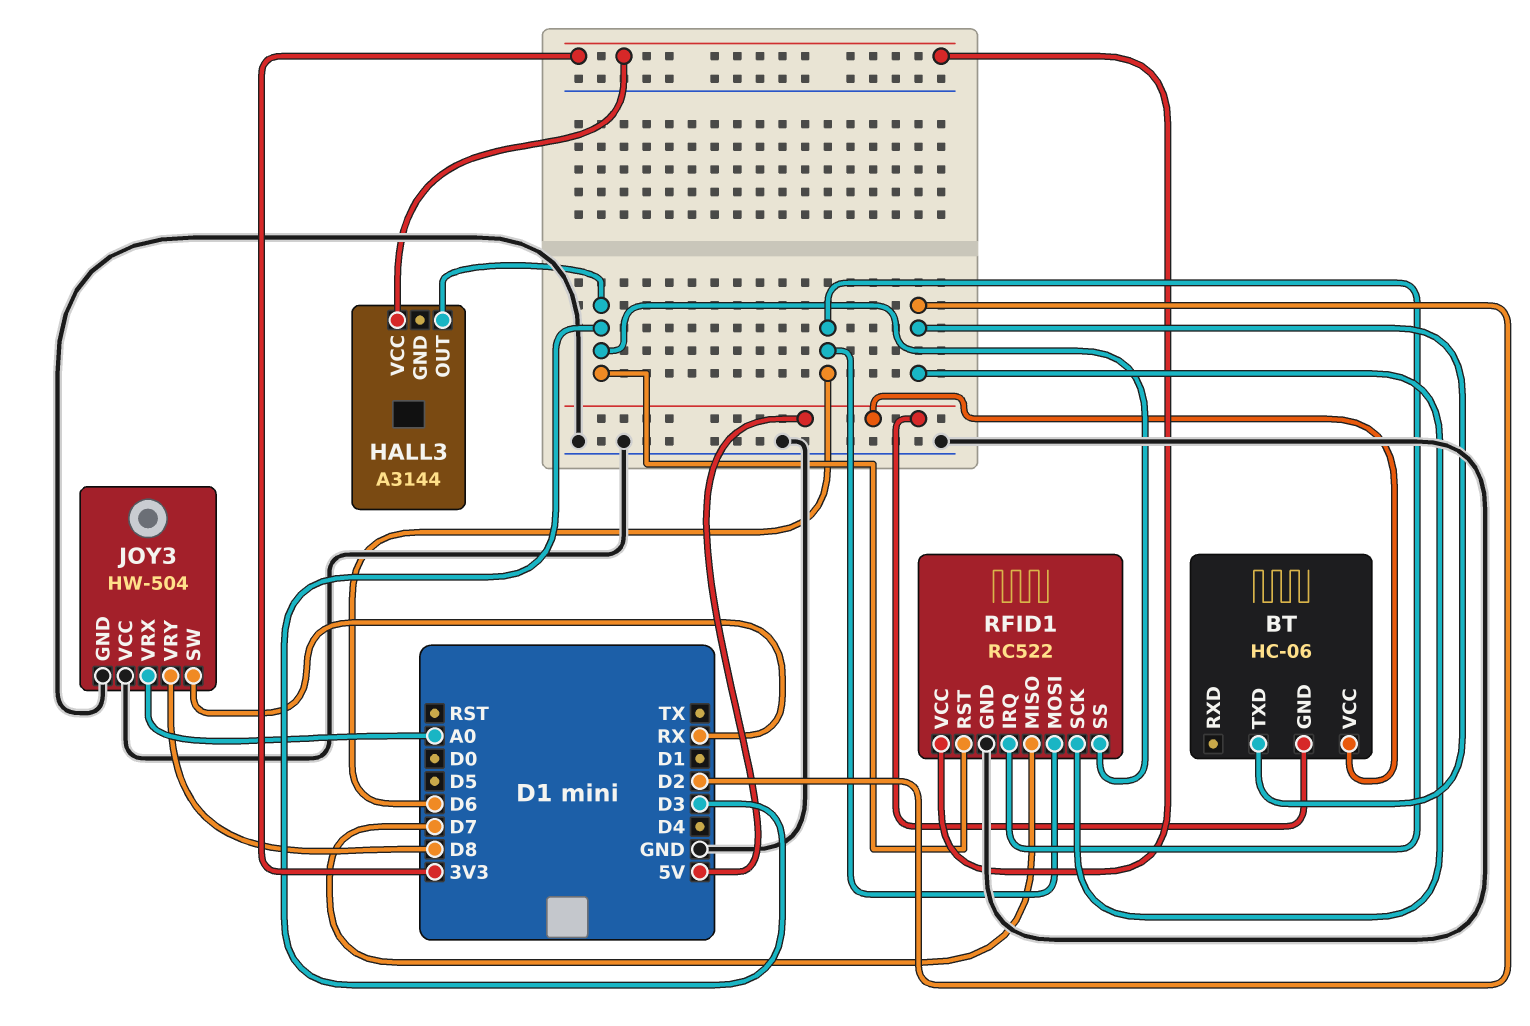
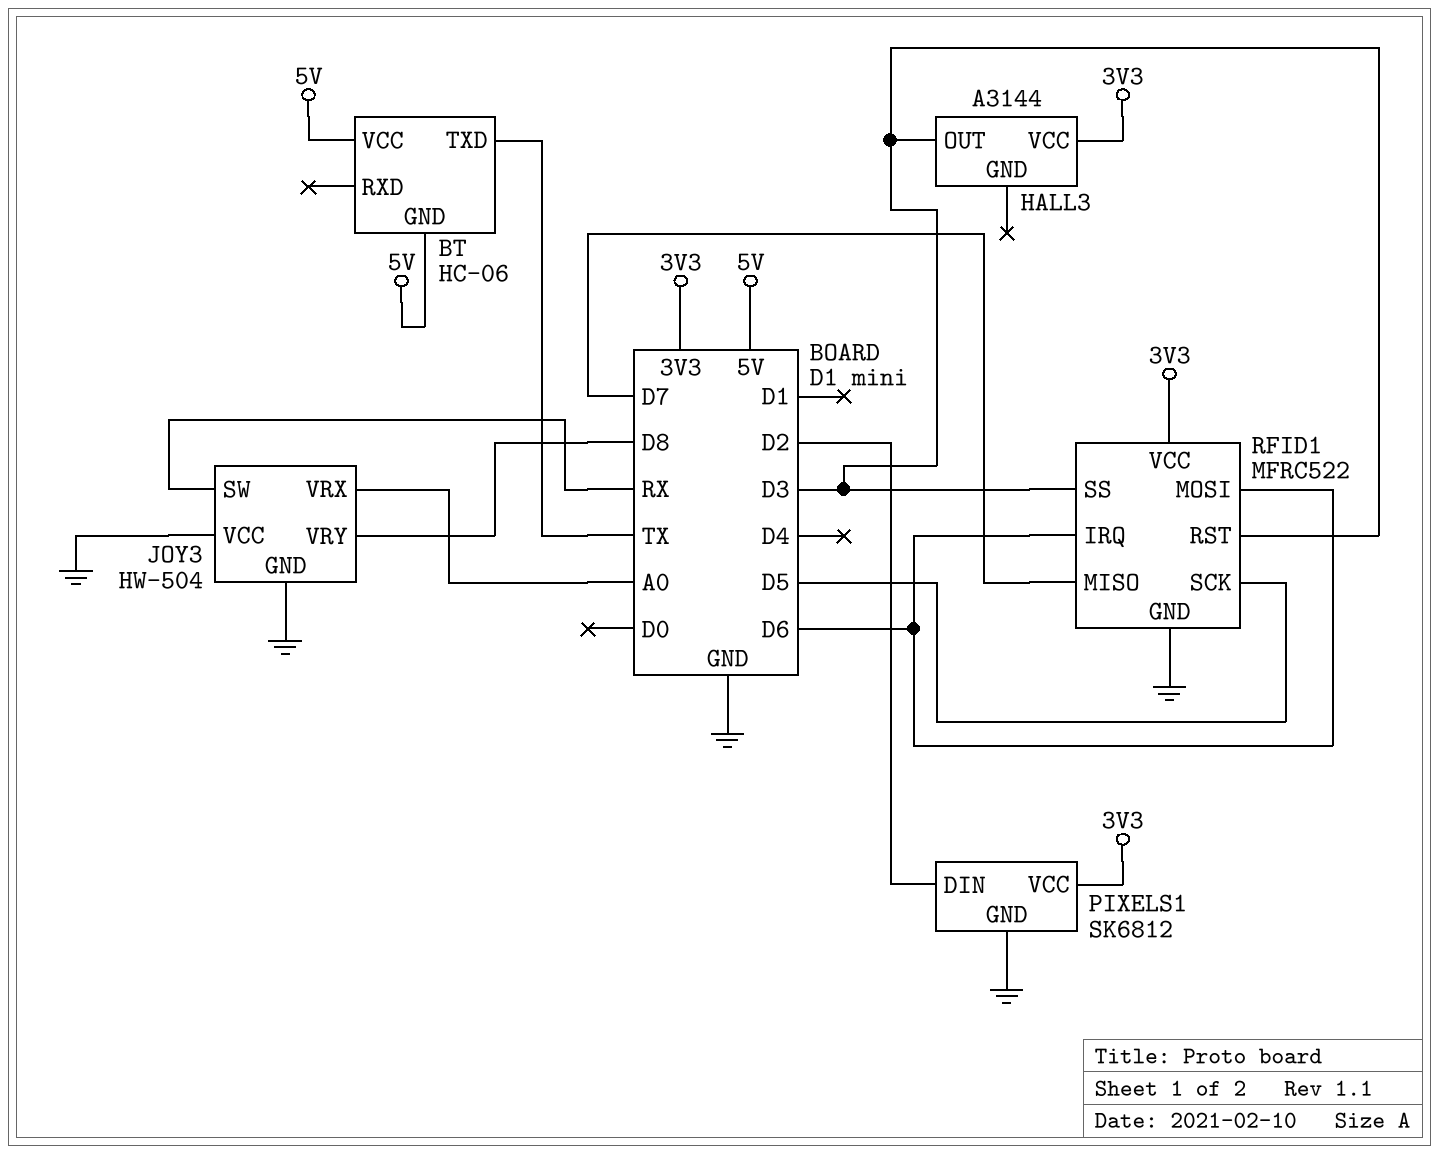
BT pin TXD: D2 -> TX
PIXELS1: none -> SK6812
PIXELS1 pin DIN: none -> D2
PIXELS1 pin GND: none -> GND
PIXELS1 pin VCC: none -> 3V3
RFID1: RC522 -> MFRC522
RFID1 pin SCK: D2 -> D5

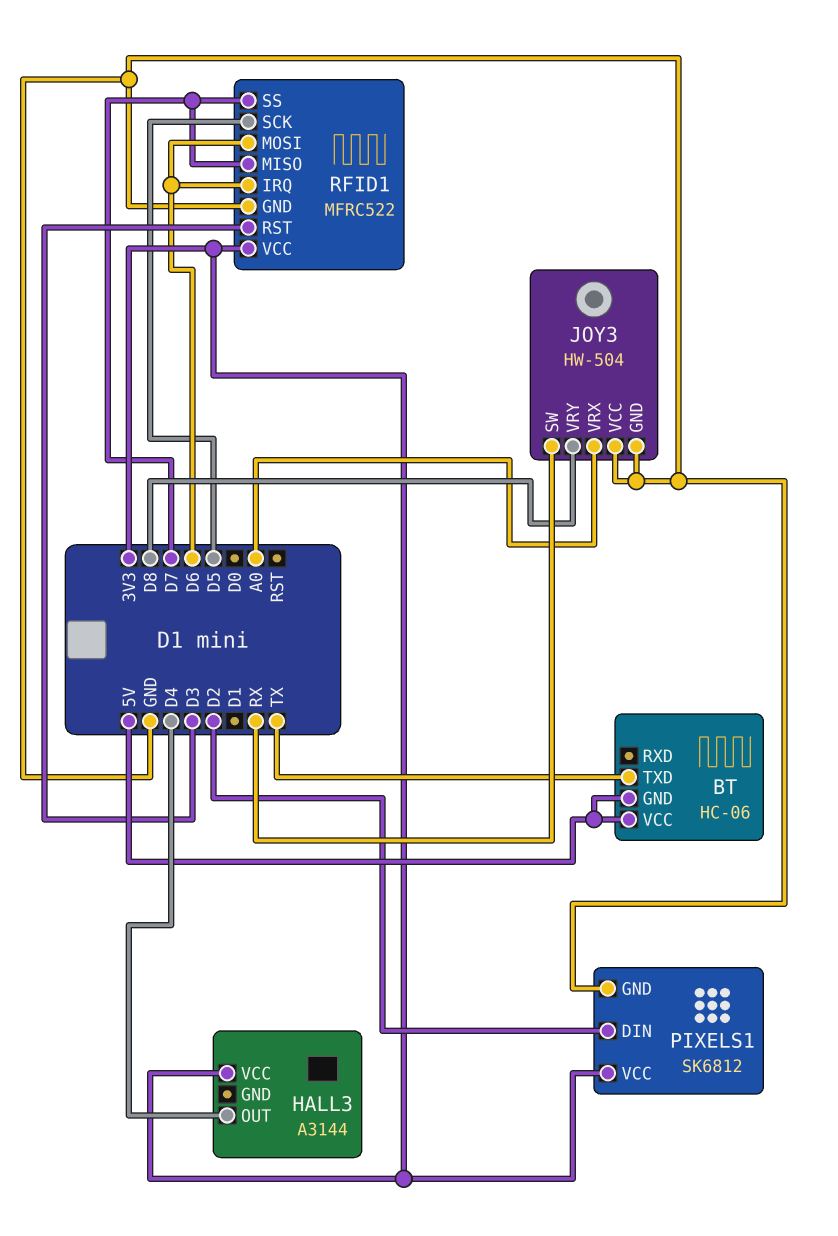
HALL3 pin OUT: D3 -> D4
RFID1 pin SS: D3 -> D7

